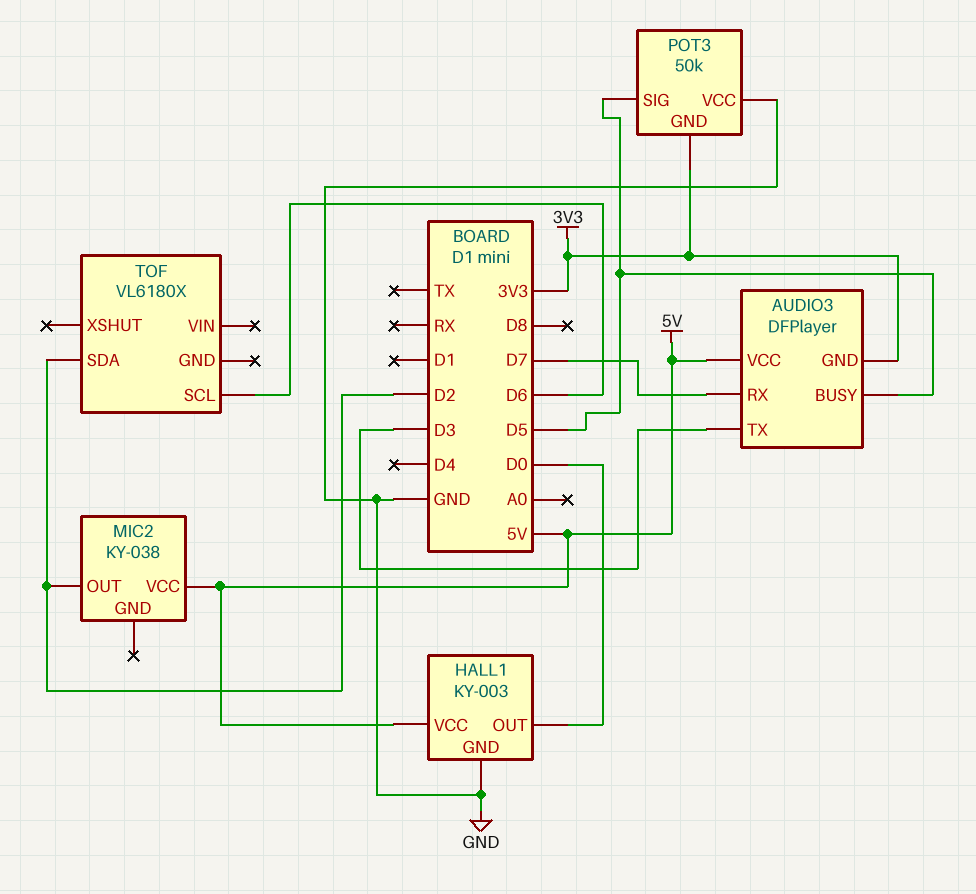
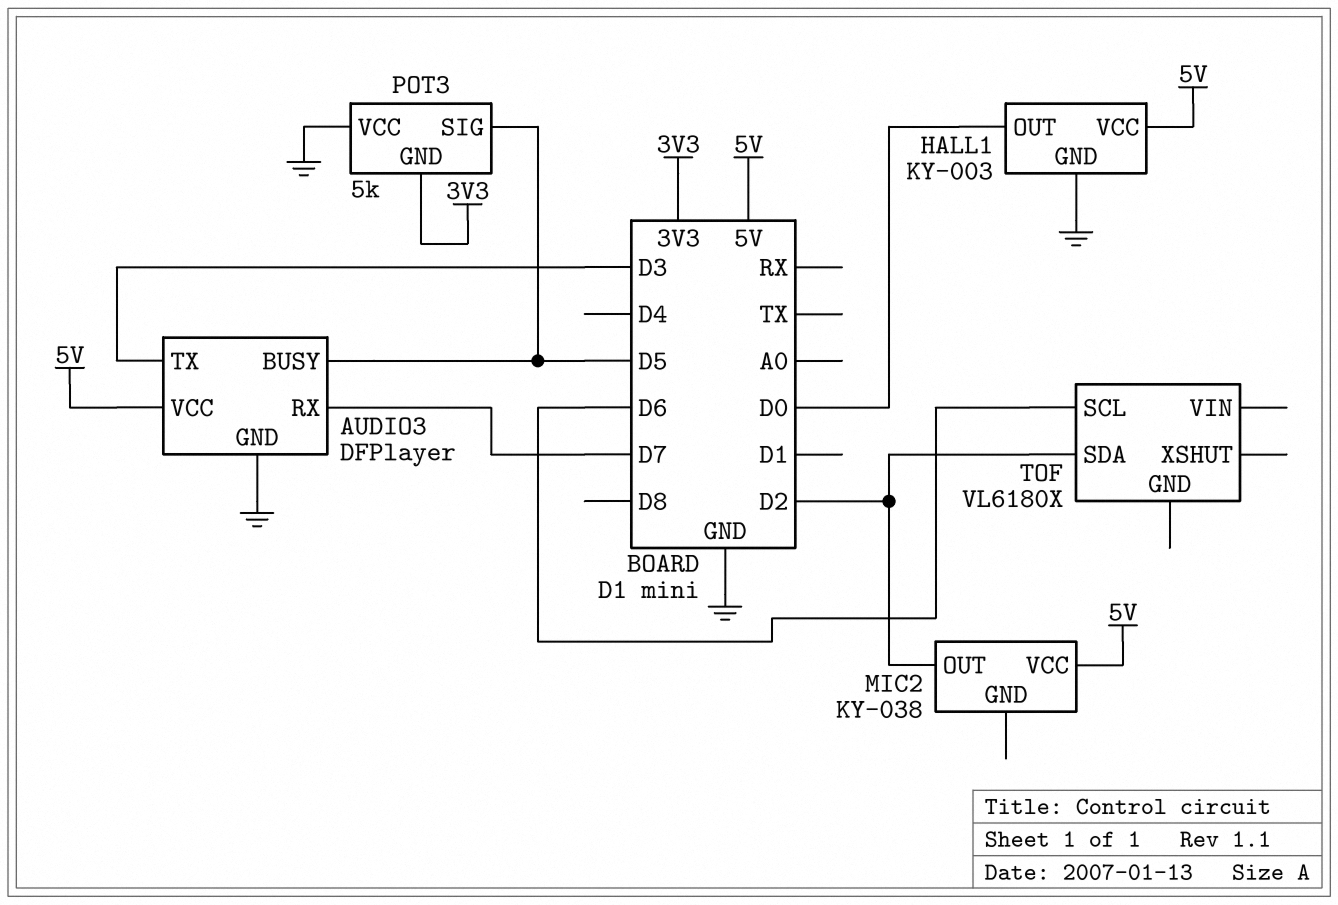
AUDIO3 pin GND: 3V3 -> GND
POT3: 50k -> 5k

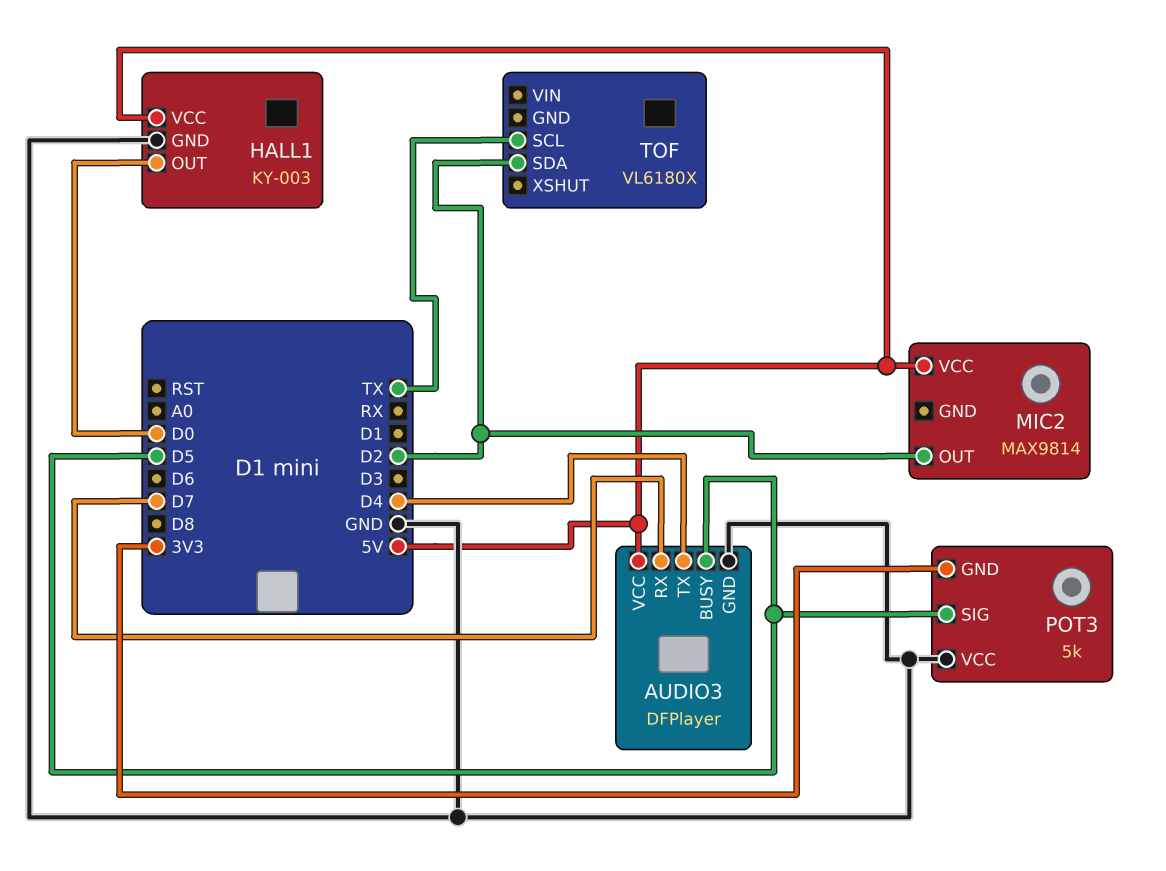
AUDIO3 pin TX: D3 -> D4
MIC2: KY-038 -> MAX9814
TOF pin SCL: D6 -> TX

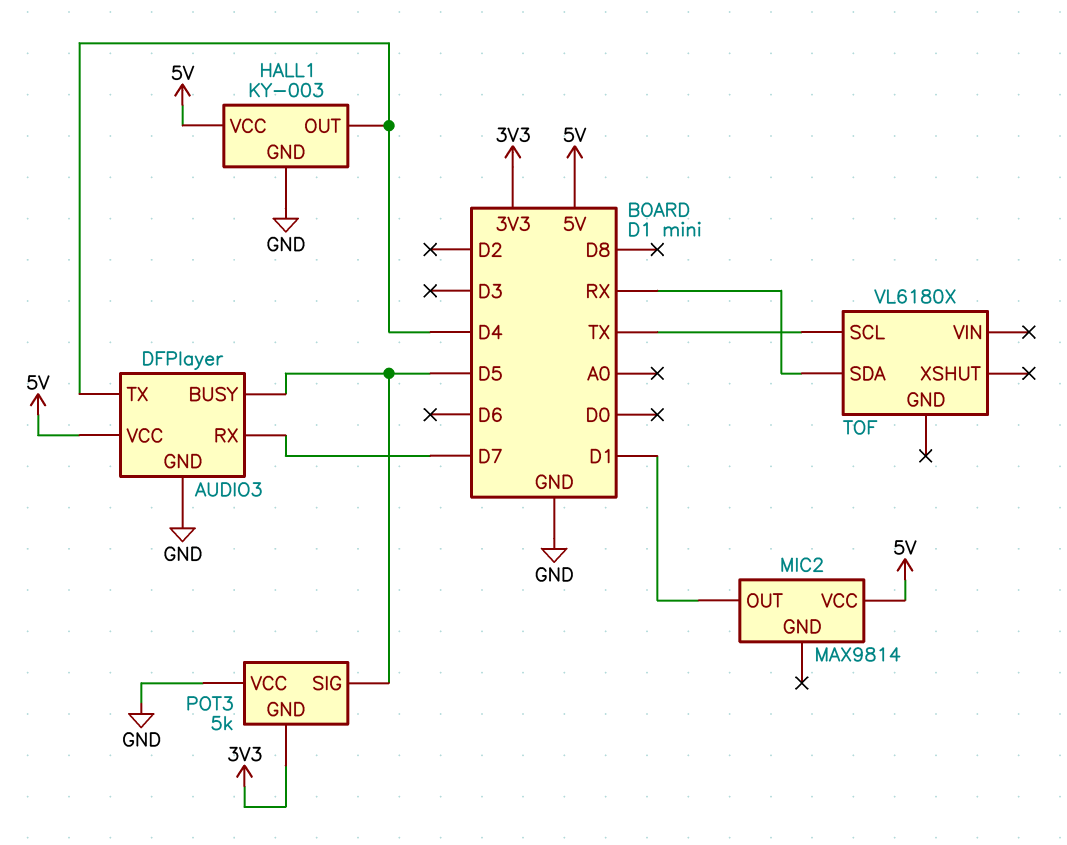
HALL1 pin OUT: D0 -> D4
MIC2 pin OUT: D2 -> D1
TOF pin SDA: D2 -> RX

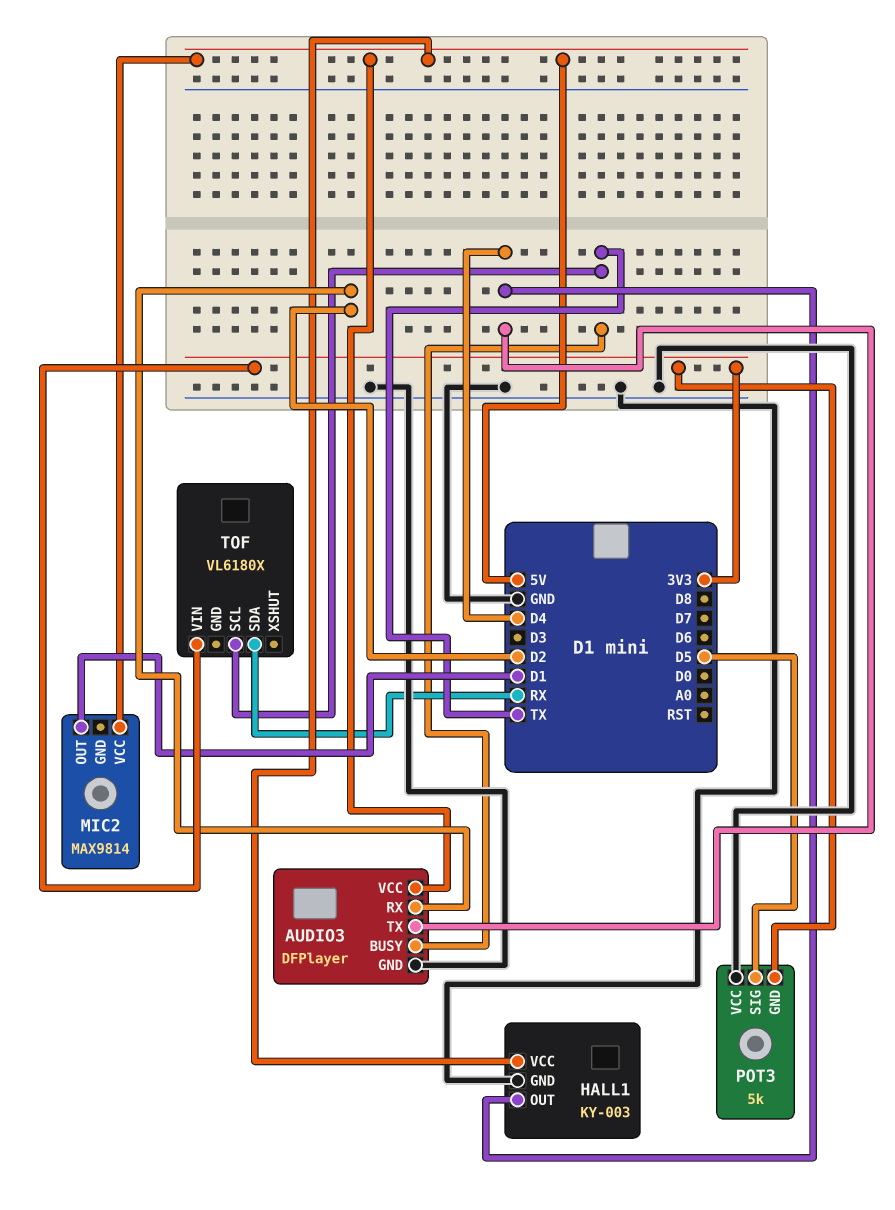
AUDIO3 pin BUSY: D5 -> TX
AUDIO3 pin RX: D7 -> D2
TOF pin VIN: none -> 3V3

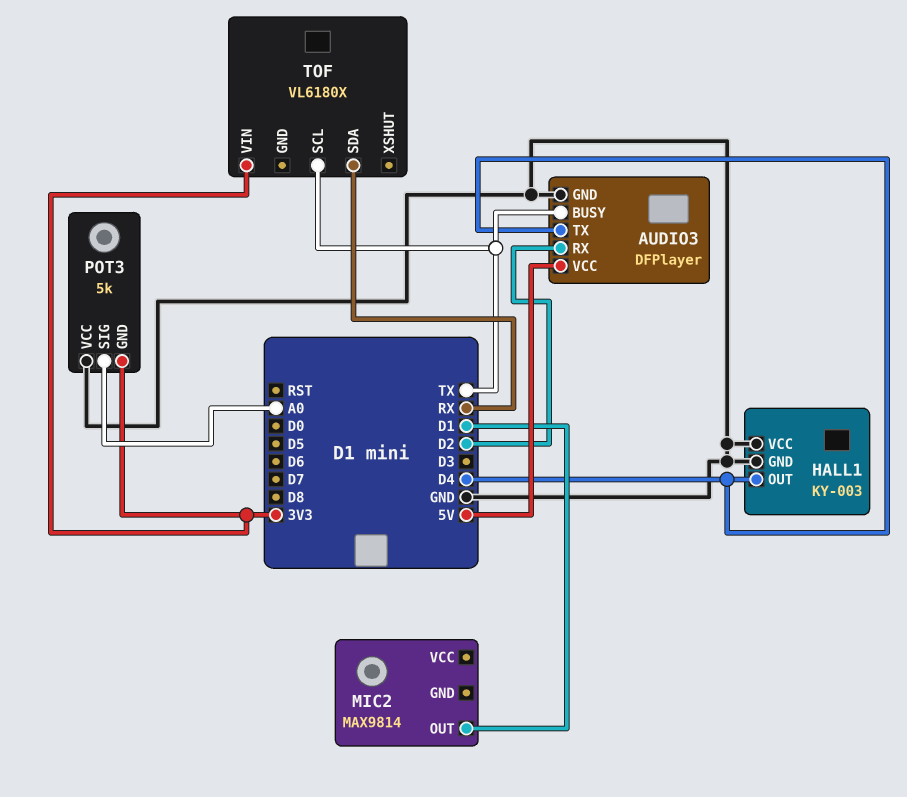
HALL1 pin VCC: 5V -> GND
MIC2 pin VCC: 5V -> none
POT3 pin SIG: D5 -> A0

